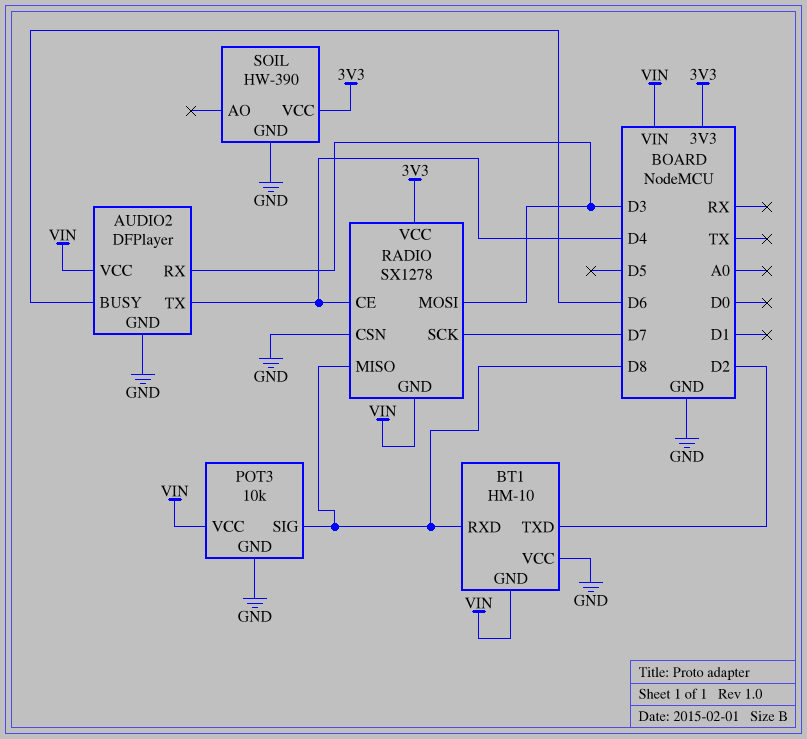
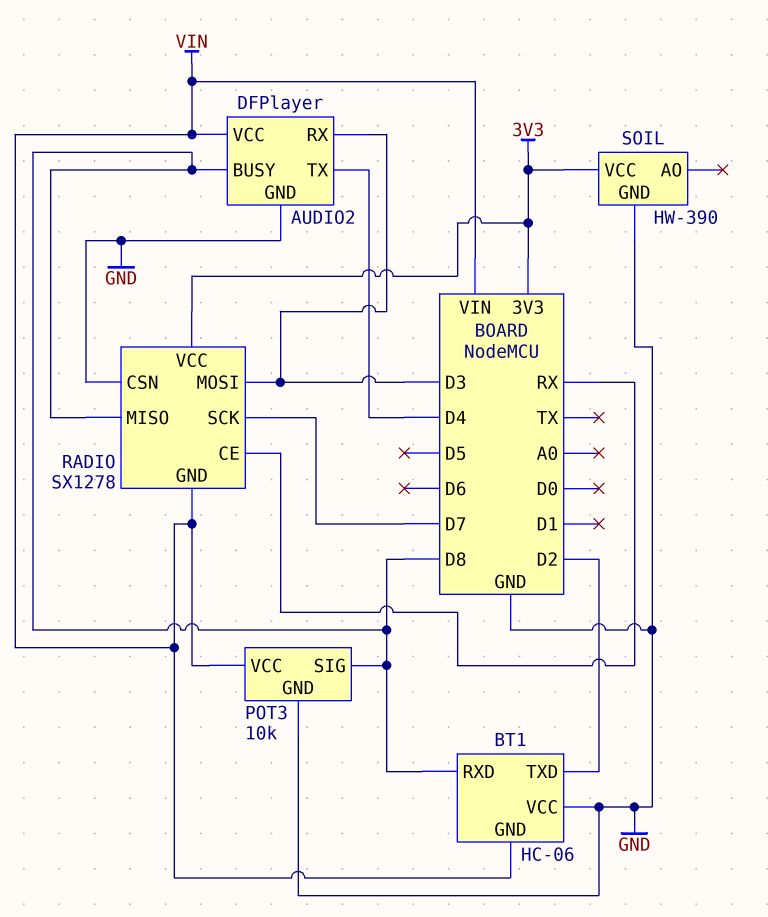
AUDIO2 pin BUSY: D6 -> D8
BT1: HM-10 -> HC-06
RADIO pin CE: D4 -> RX

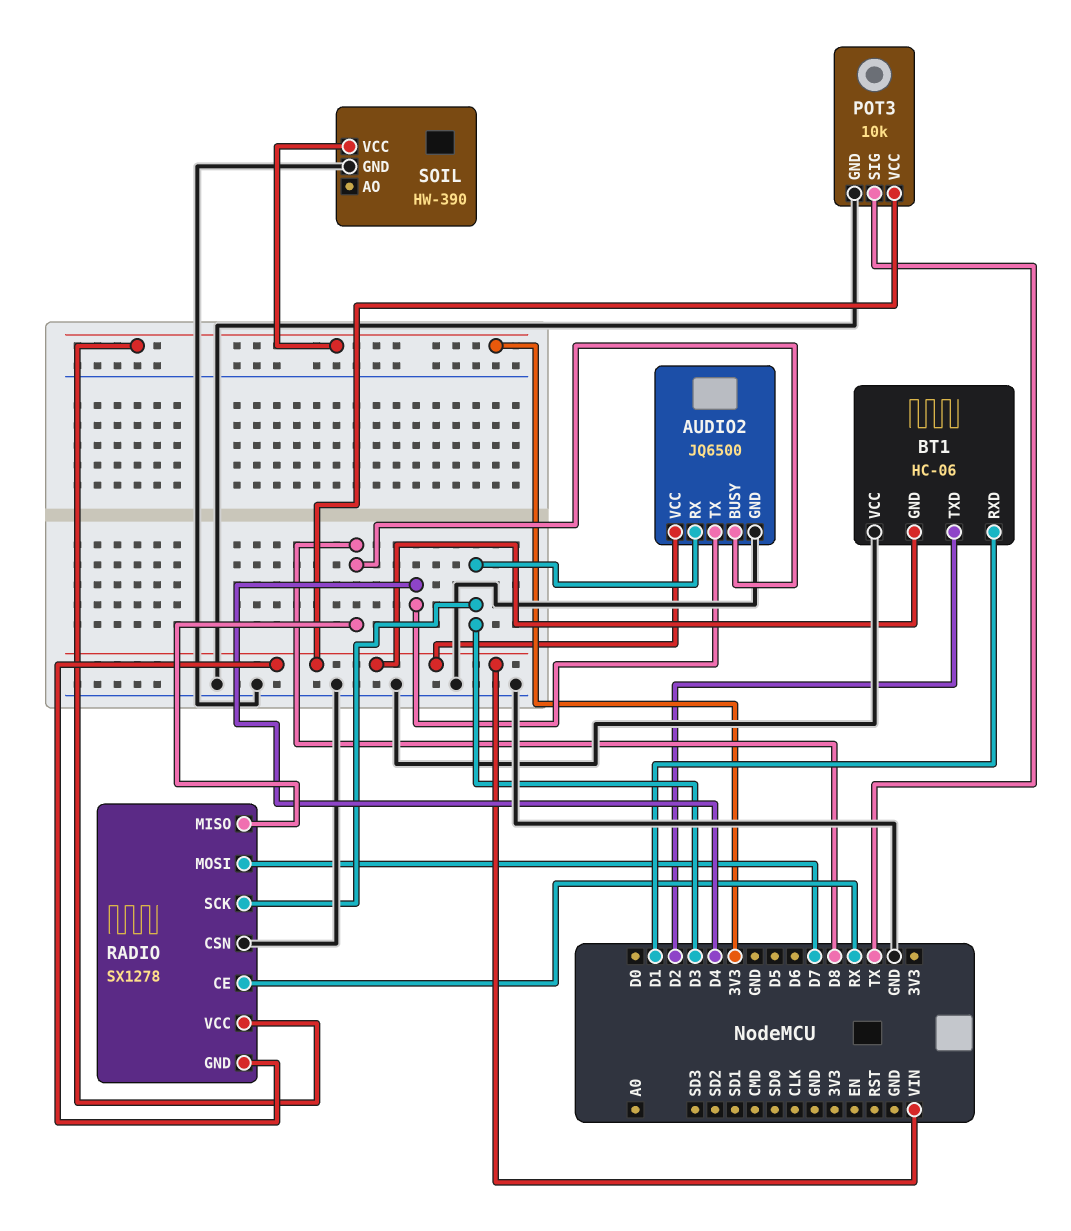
AUDIO2: DFPlayer -> JQ6500
BT1 pin RXD: D8 -> D1
POT3 pin SIG: D8 -> TX
RADIO pin MOSI: D3 -> D7
RADIO pin SCK: D7 -> D3

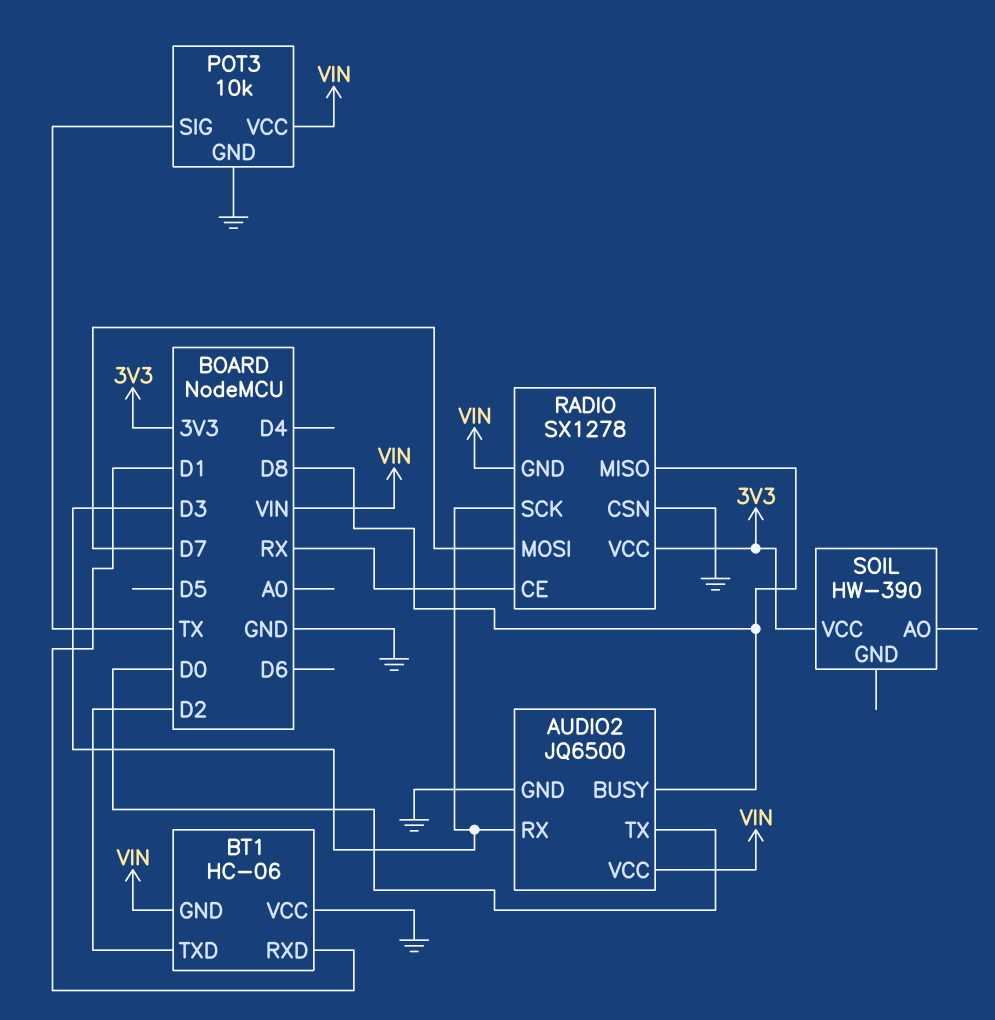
AUDIO2 pin TX: D4 -> D0
SOIL pin GND: GND -> none

